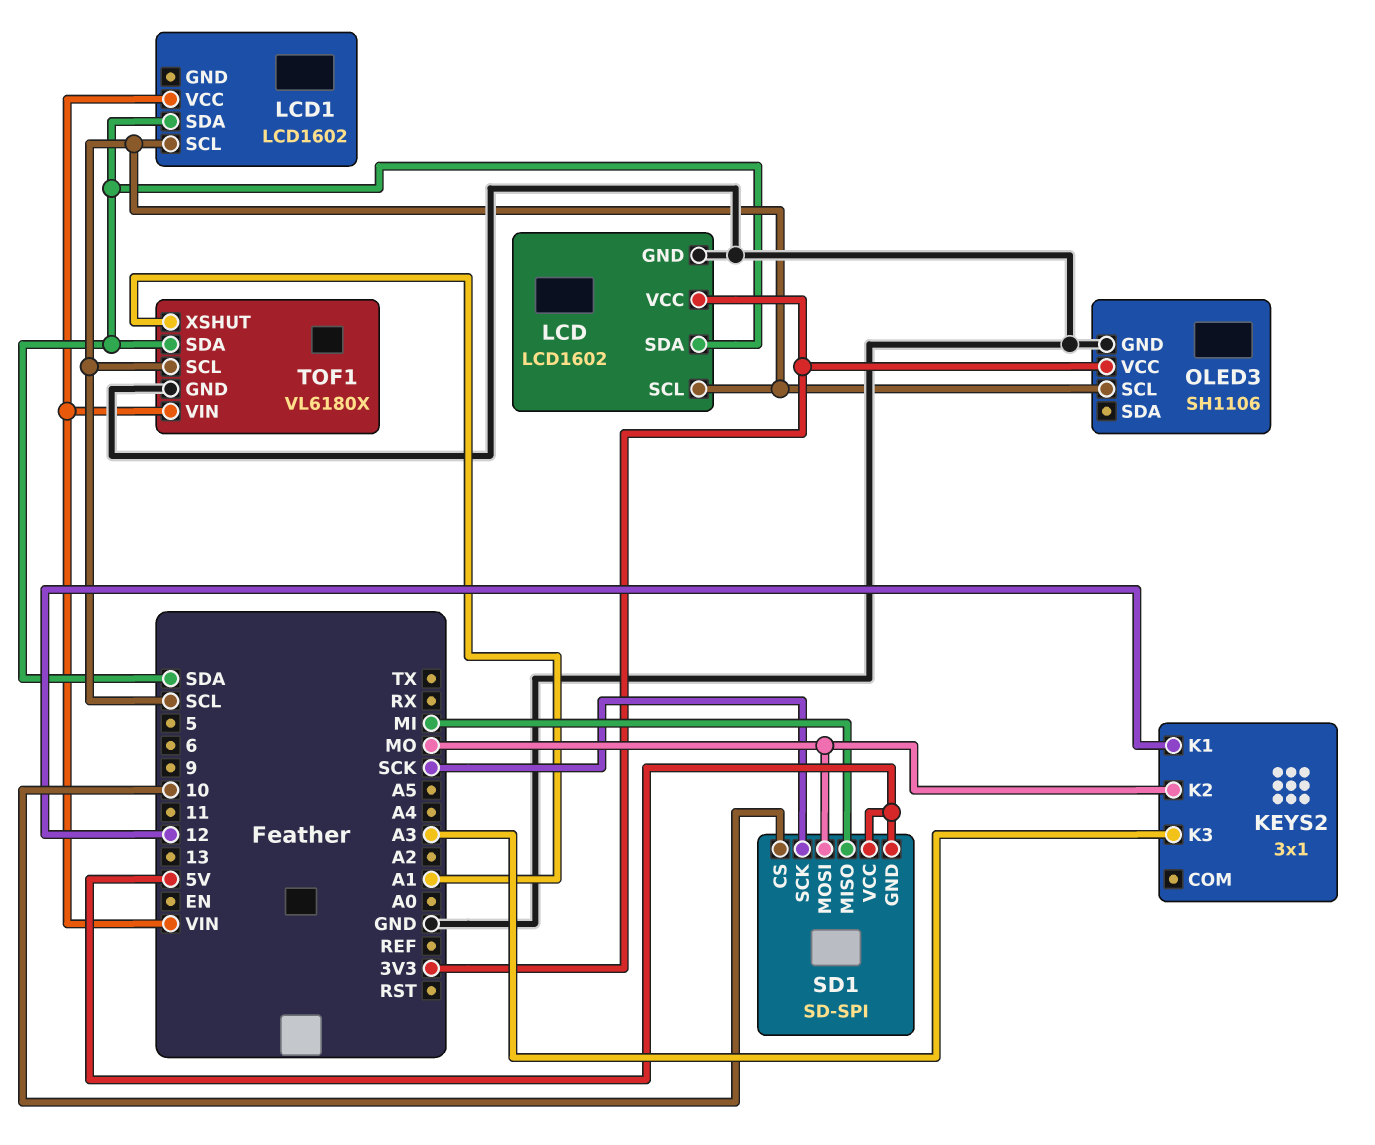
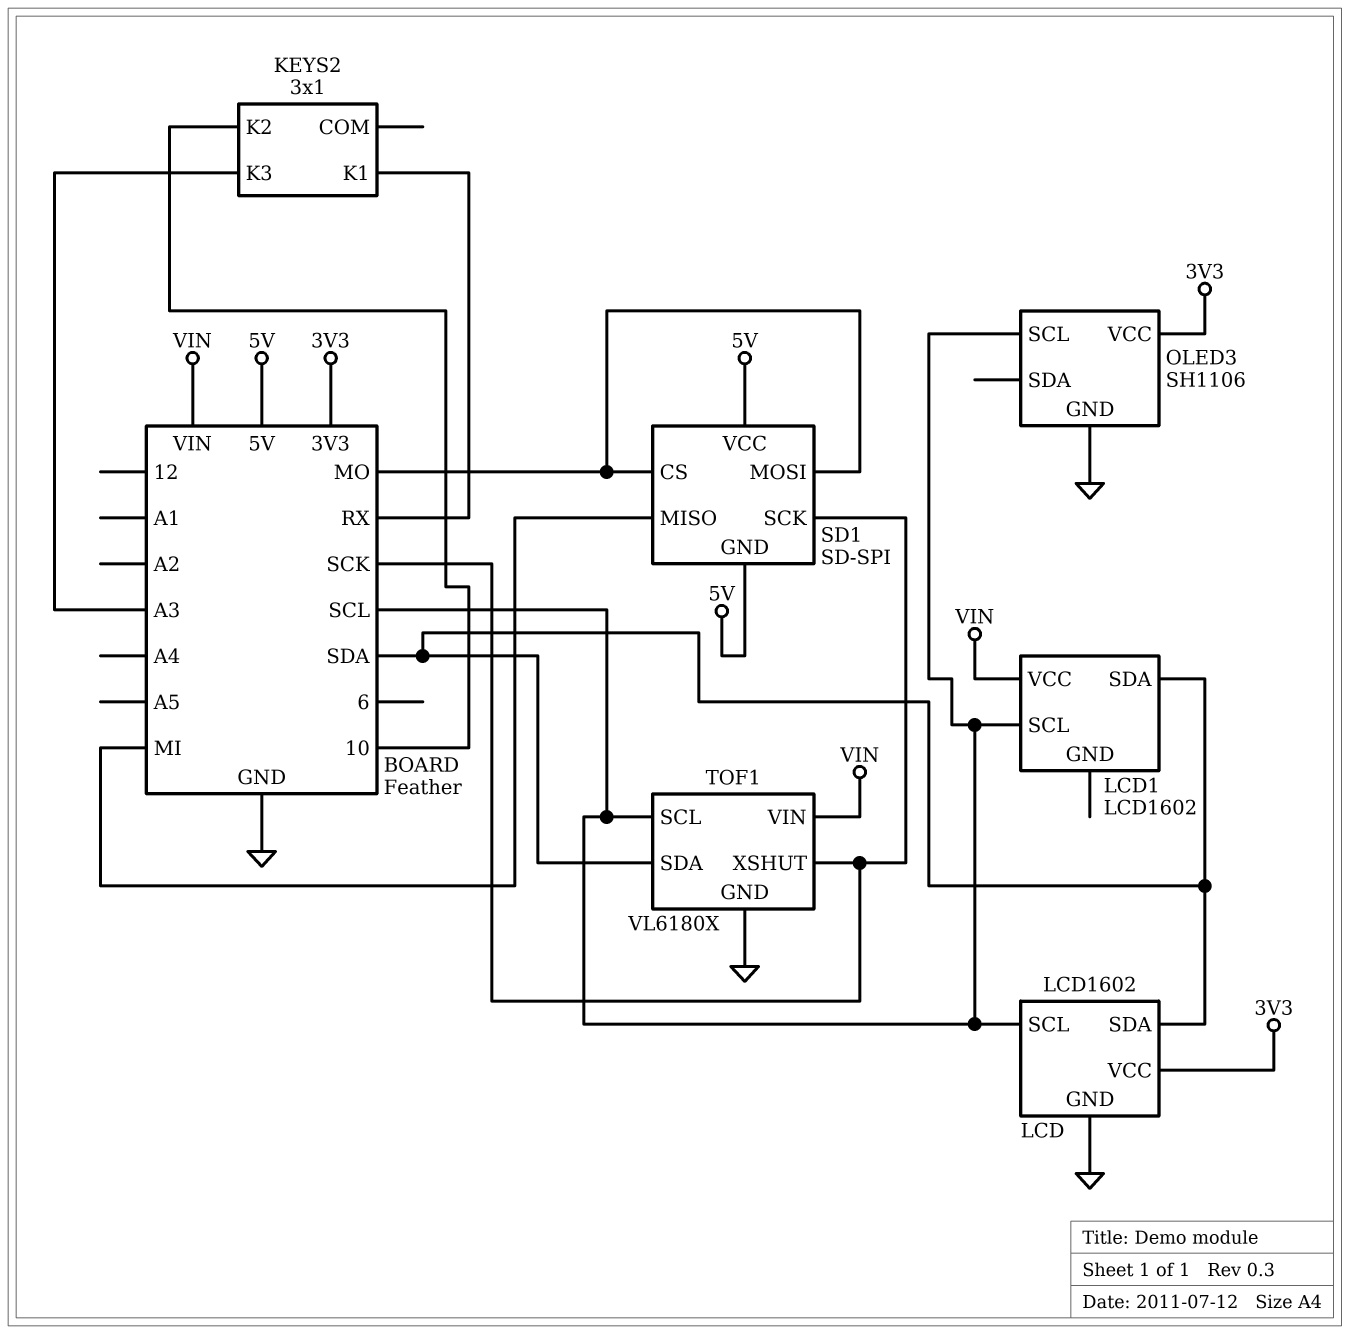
KEYS2 pin K1: 12 -> RX
KEYS2 pin K2: MO -> 10
SD1 pin CS: 10 -> MO
TOF1 pin XSHUT: A1 -> SCK

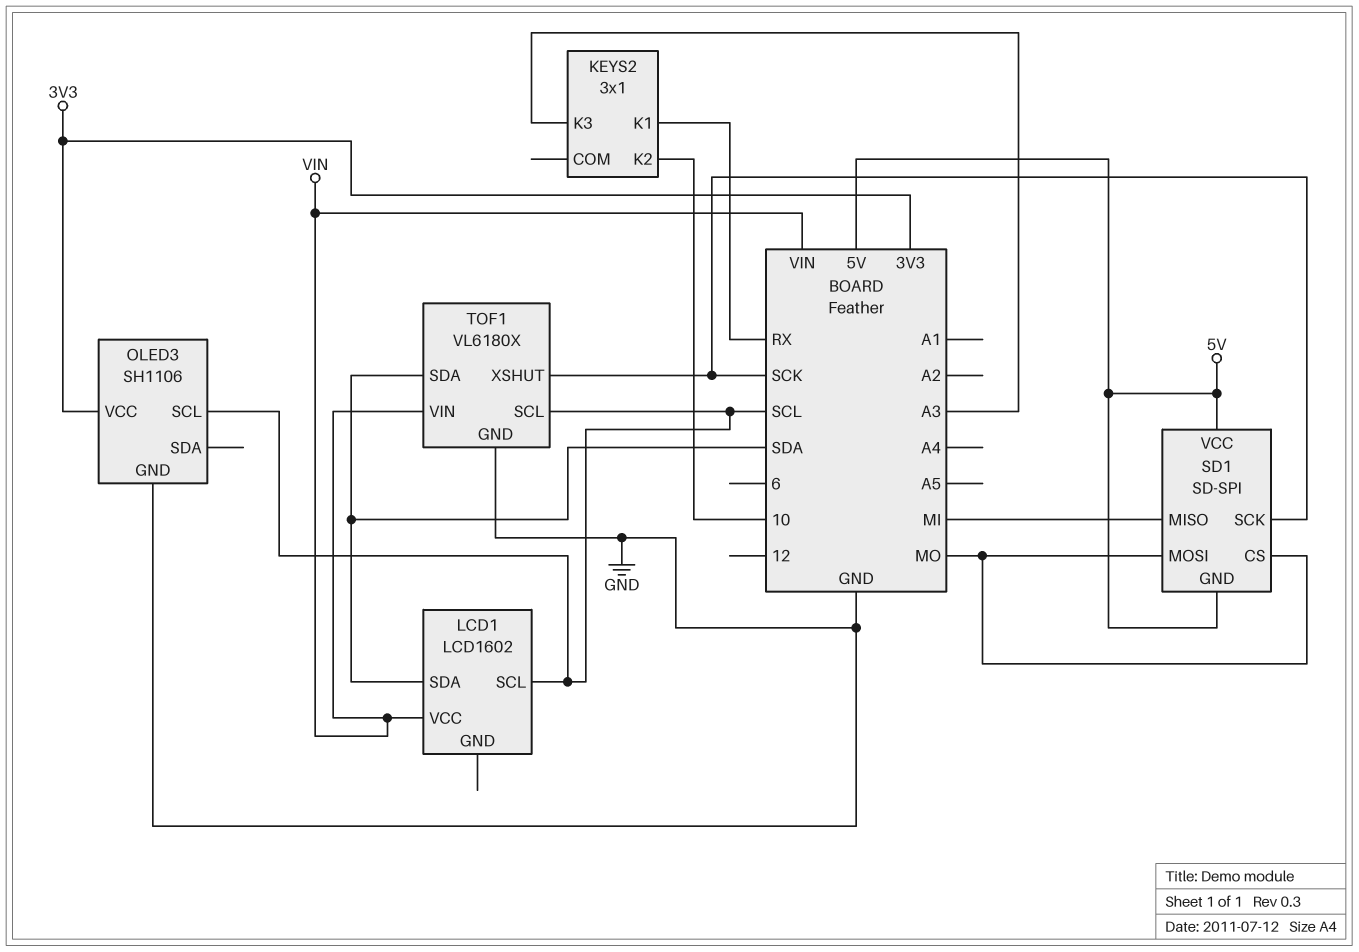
LCD: LCD1602 -> none
LCD pin GND: GND -> none
LCD pin SCL: SCL -> none
LCD pin SDA: SDA -> none
LCD pin VCC: 3V3 -> none

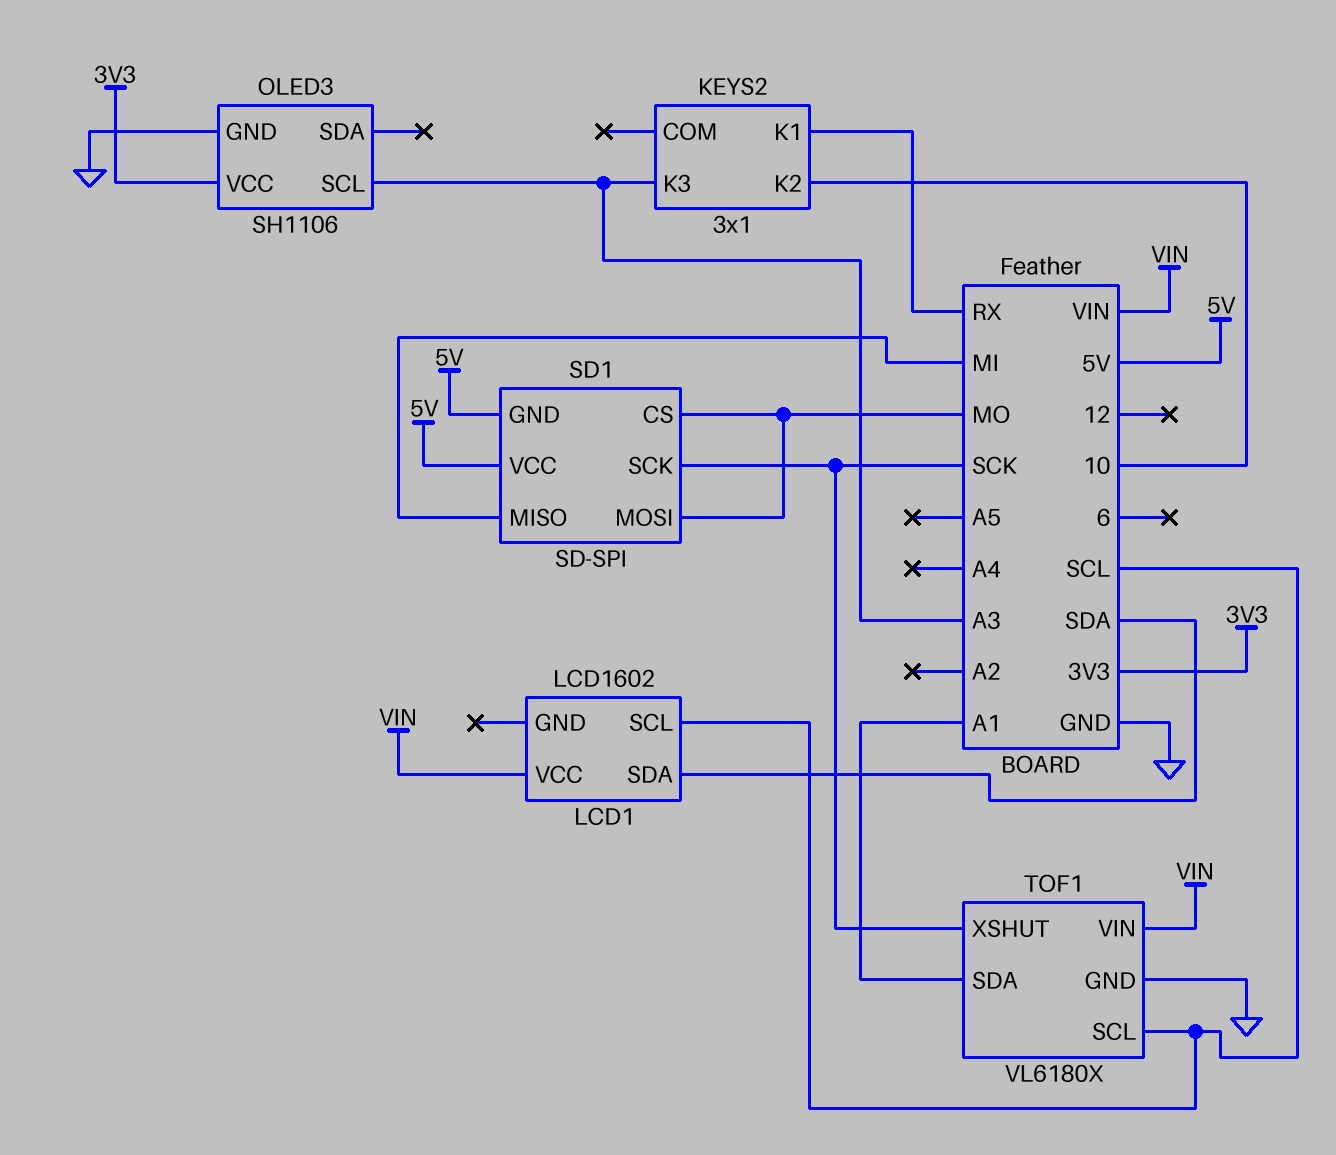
OLED3 pin SCL: SCL -> A3
TOF1 pin SDA: SDA -> A1

